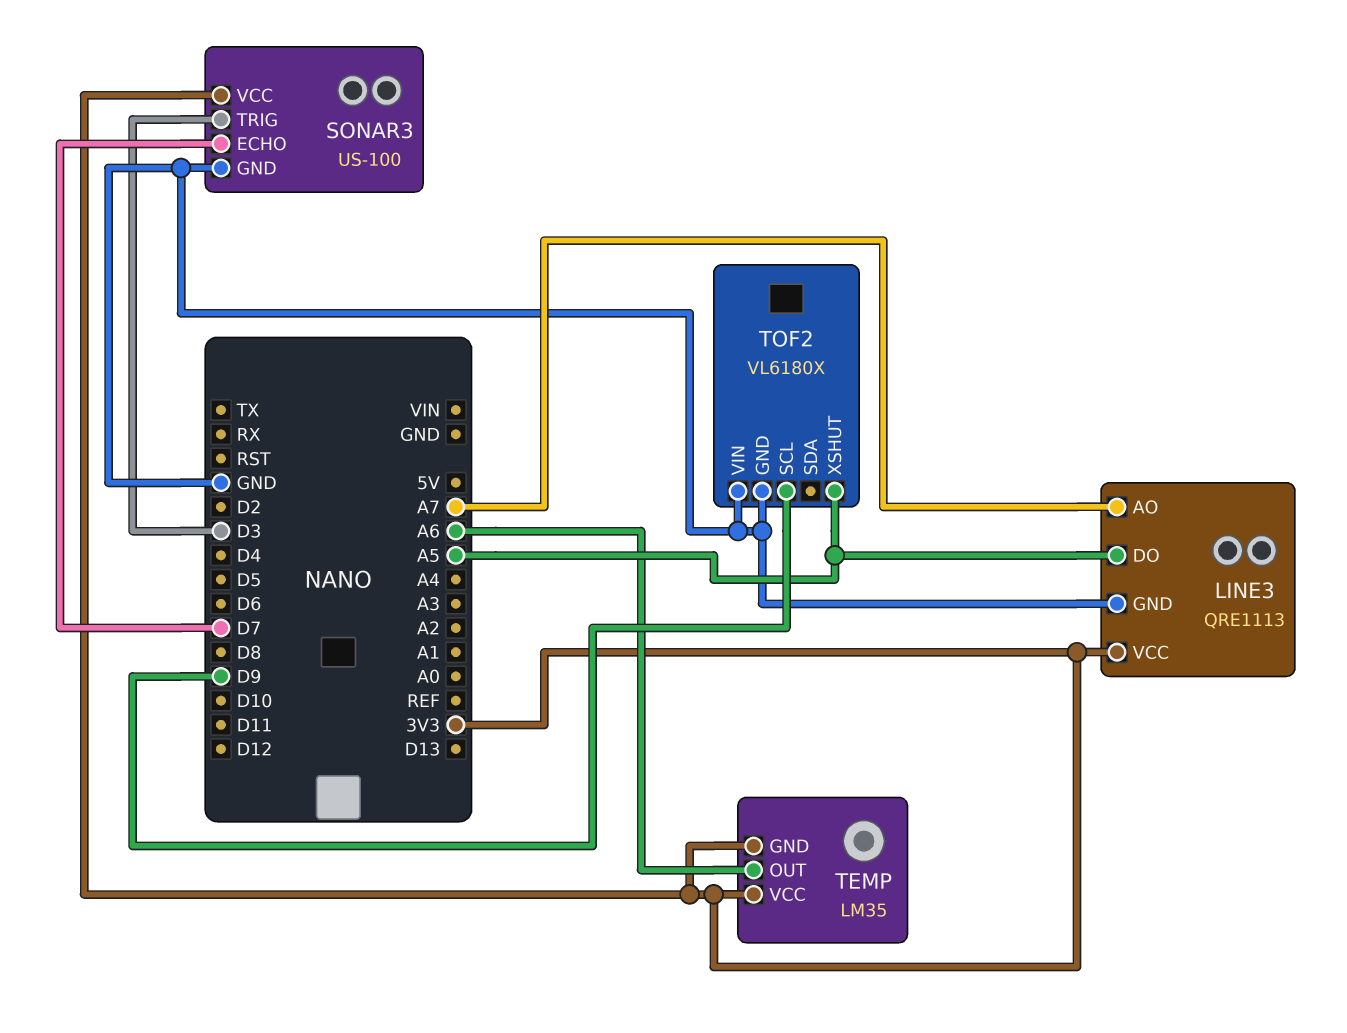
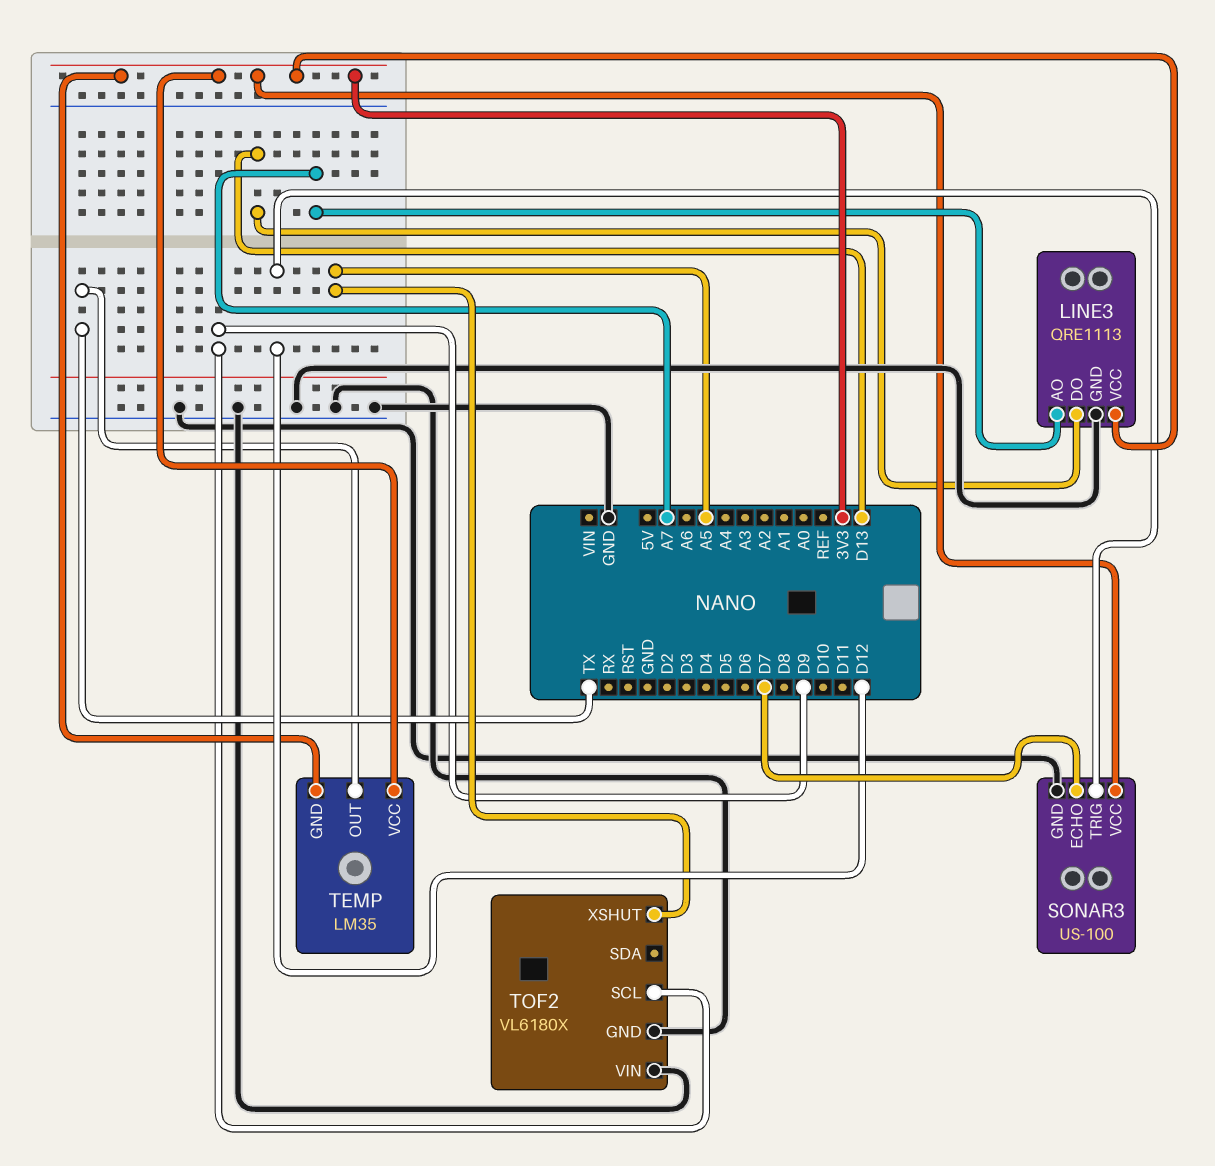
LINE3 pin DO: A5 -> D13
SONAR3 pin TRIG: D3 -> D12
TEMP pin OUT: A6 -> TX

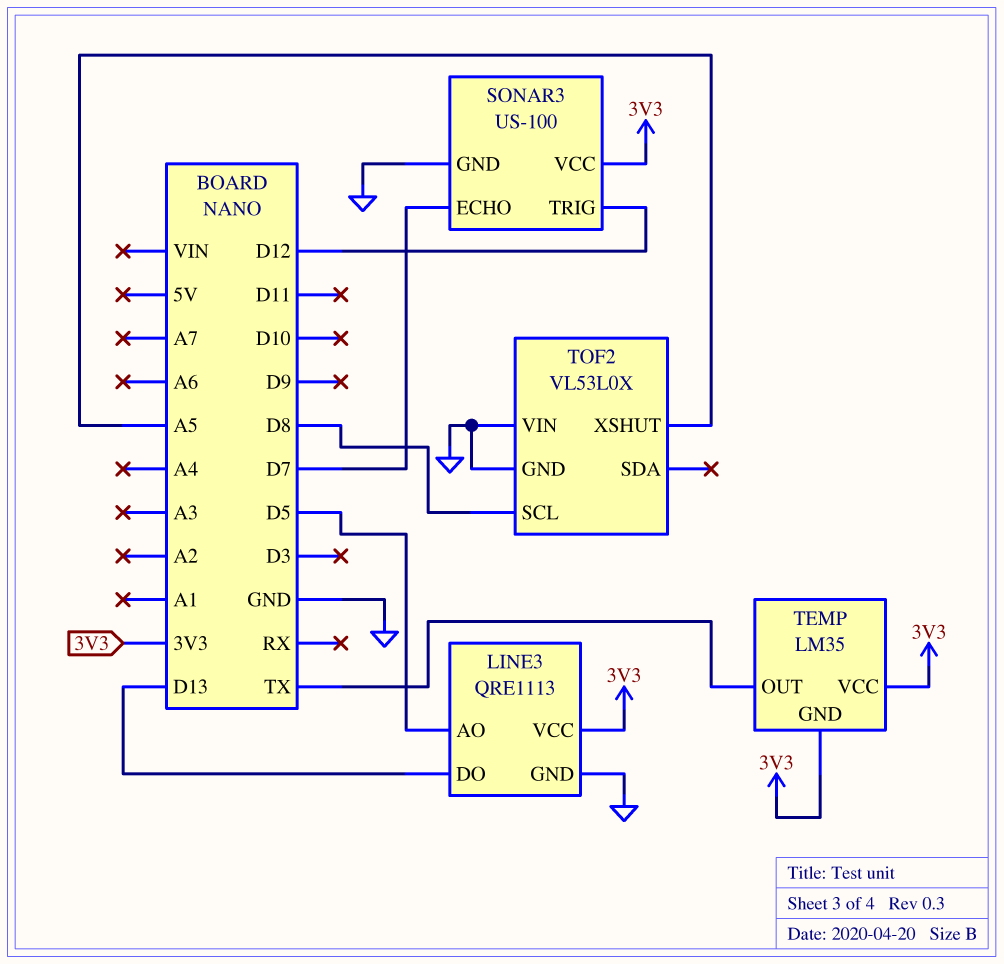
LINE3 pin AO: A7 -> D5
TOF2: VL6180X -> VL53L0X
TOF2 pin SCL: D9 -> D8

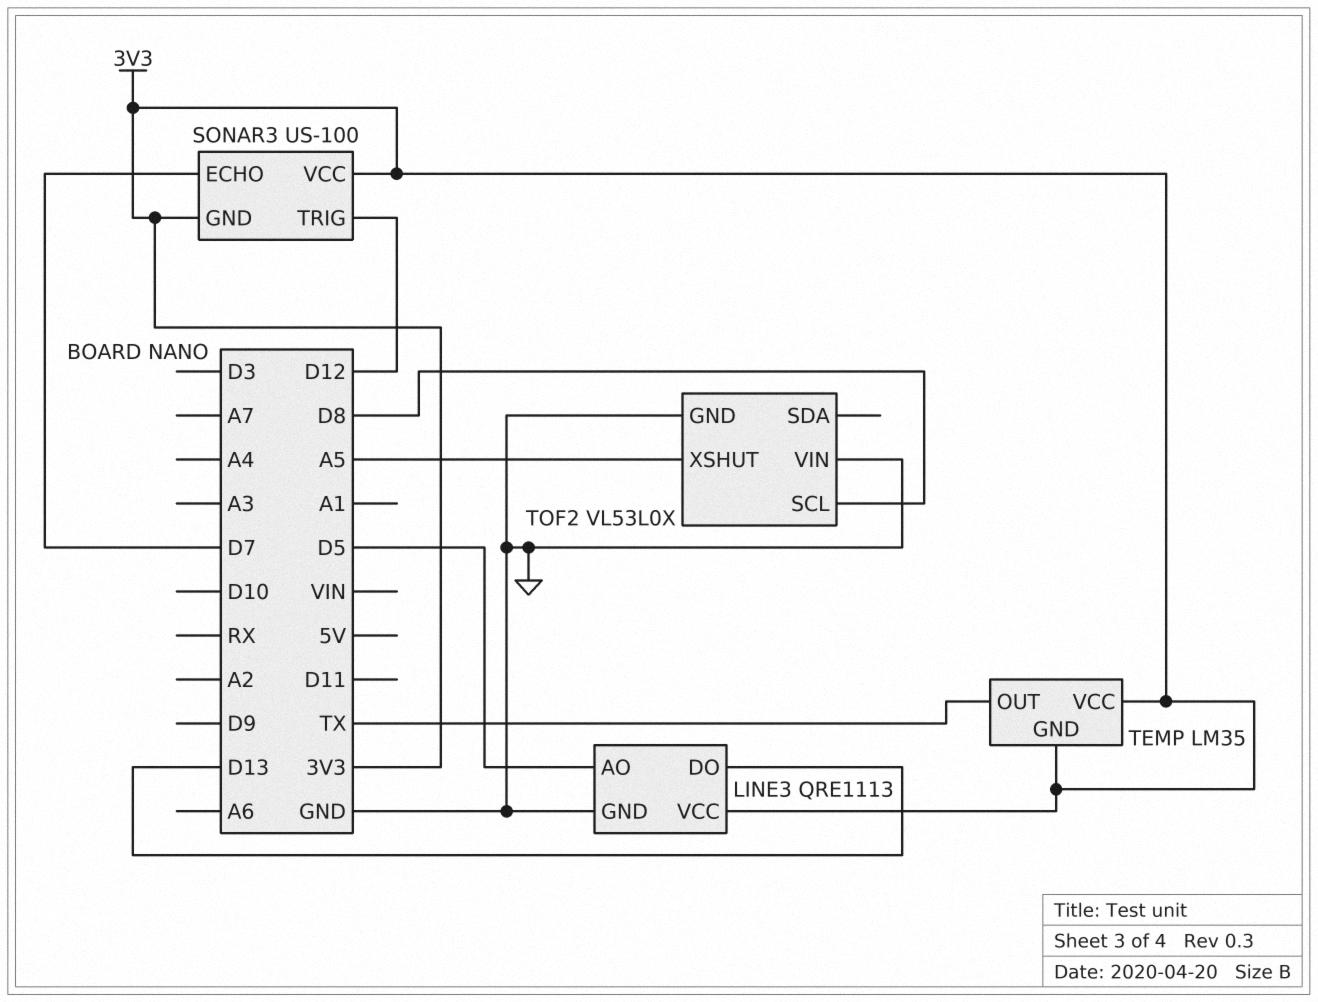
SONAR3 pin GND: GND -> 3V3

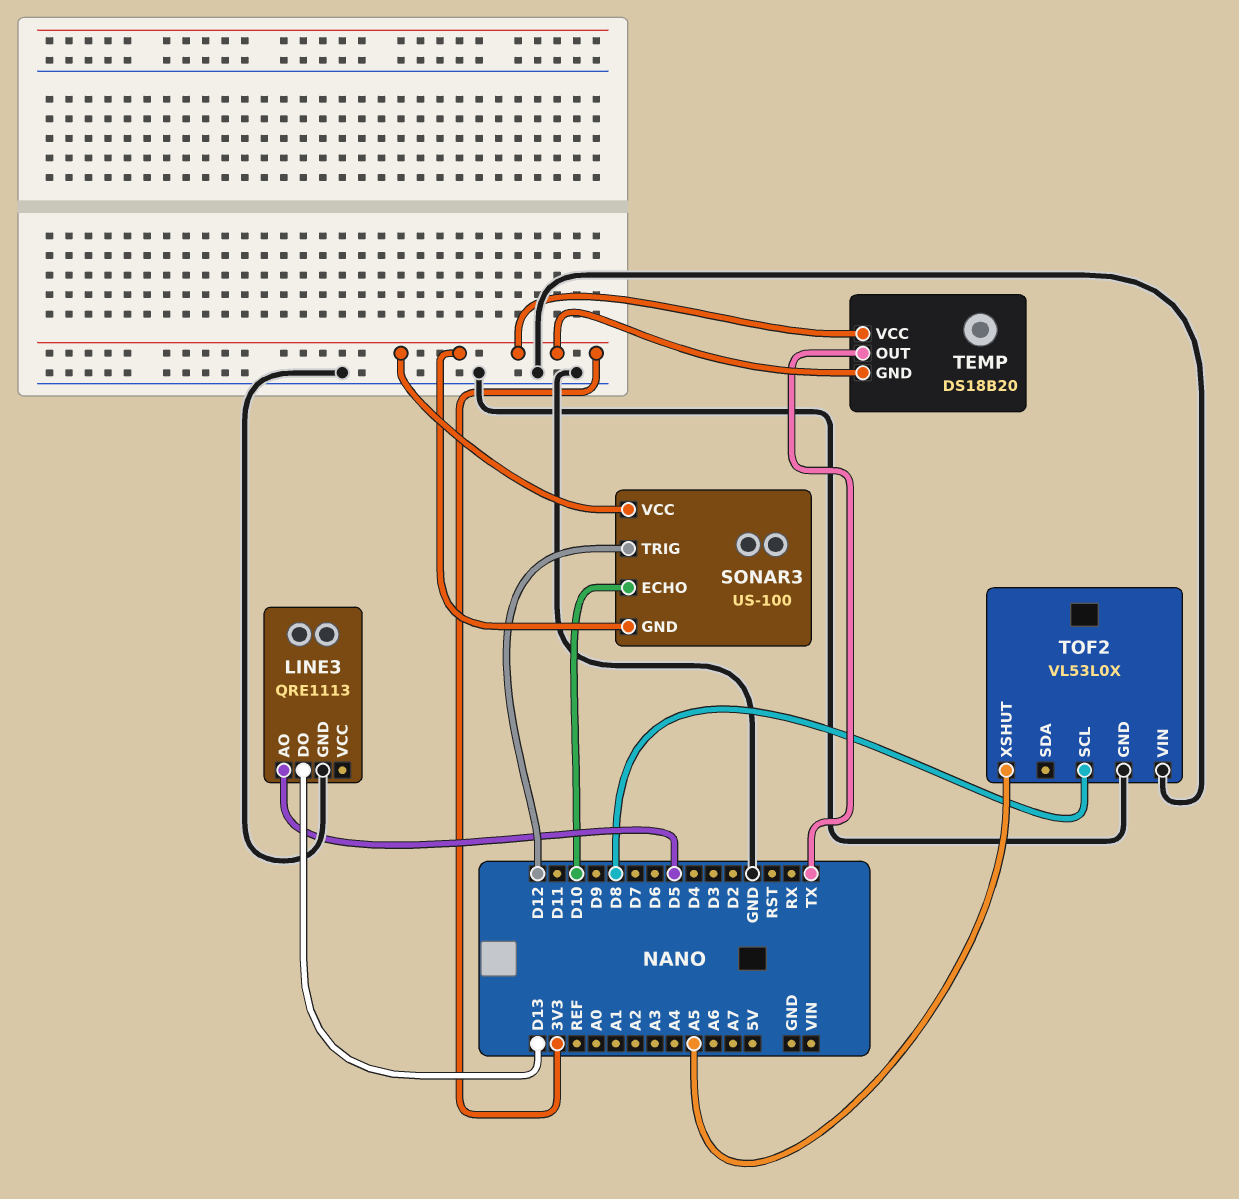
LINE3 pin VCC: 3V3 -> none
SONAR3 pin ECHO: D7 -> D10
TEMP: LM35 -> DS18B20

